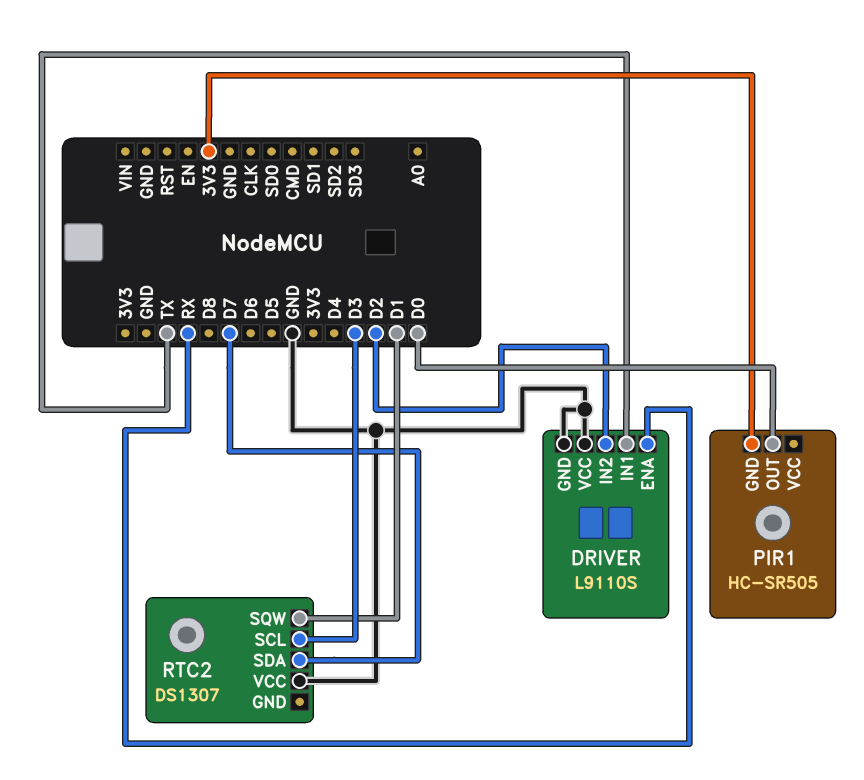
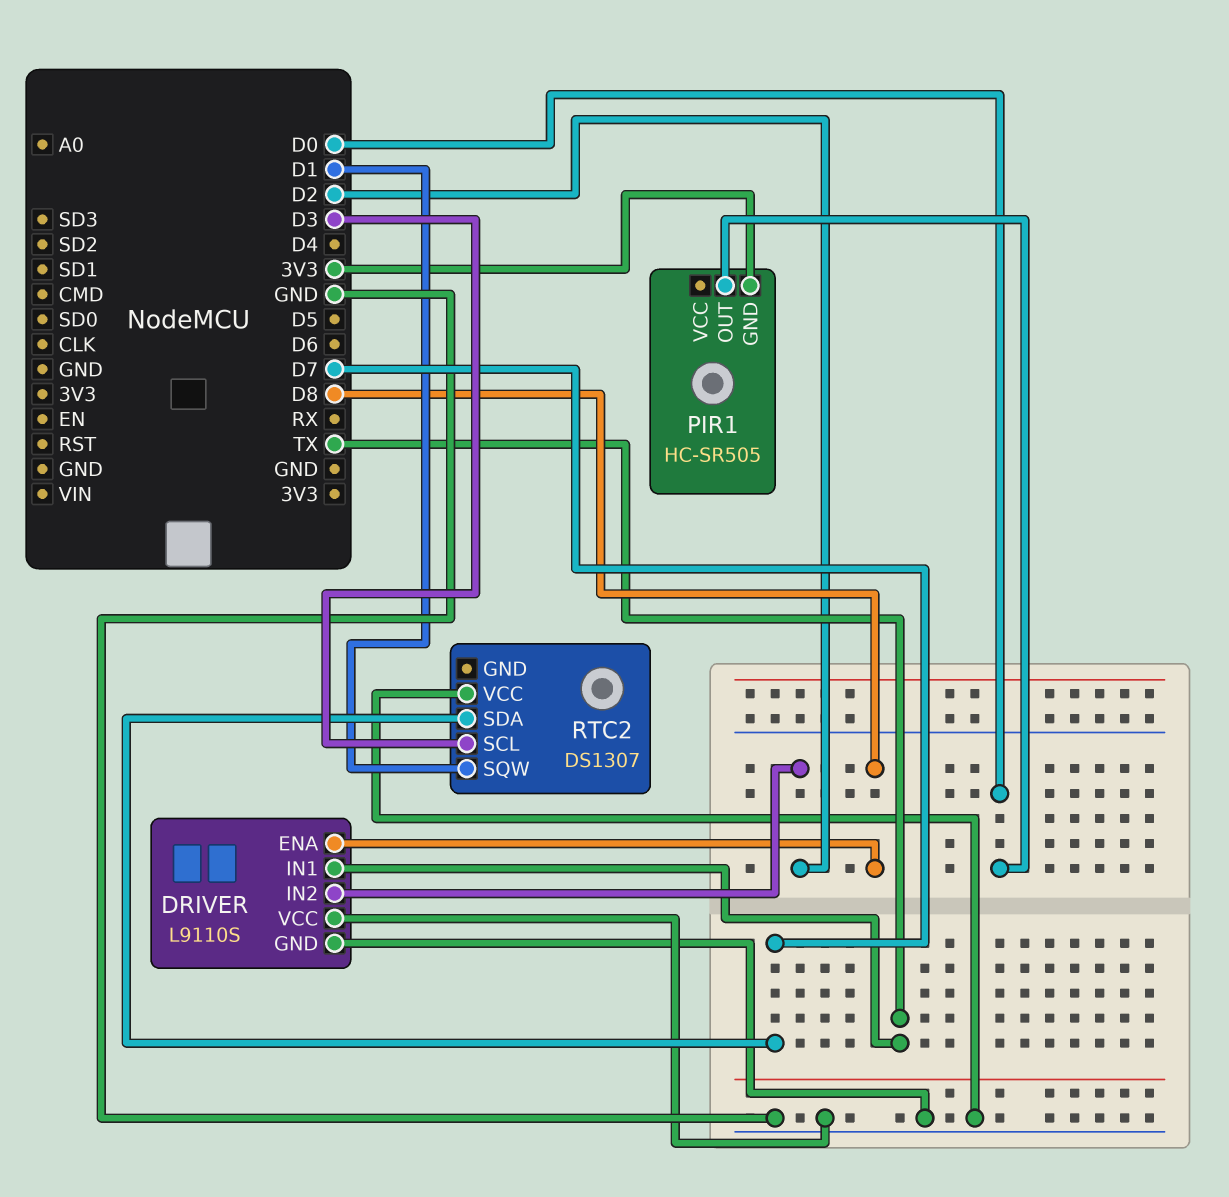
DRIVER pin ENA: RX -> D8

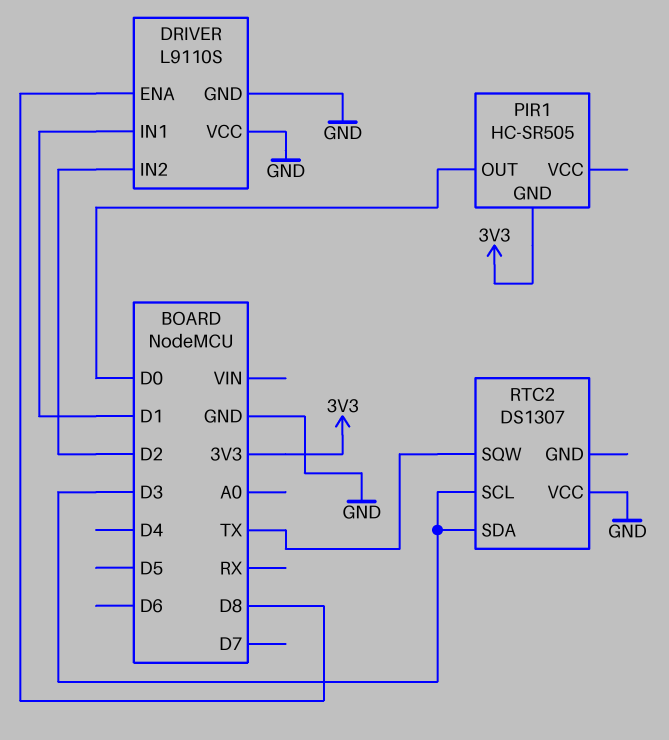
DRIVER pin IN1: TX -> D1
RTC2 pin SDA: D7 -> D3
RTC2 pin SQW: D1 -> TX

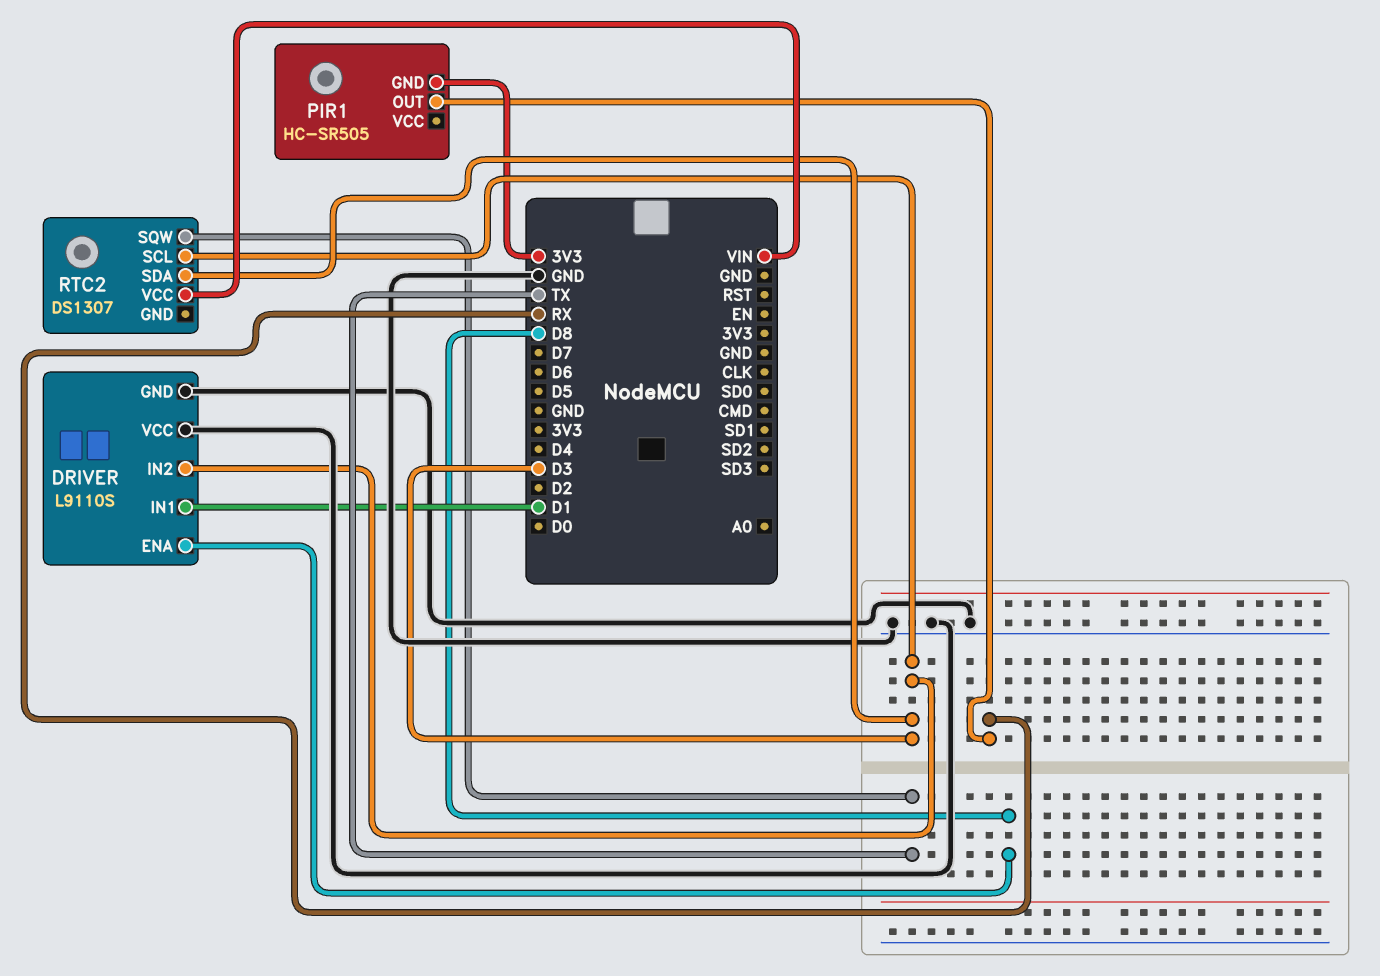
DRIVER pin IN2: D2 -> D3
PIR1 pin OUT: D0 -> RX
RTC2 pin VCC: GND -> VIN

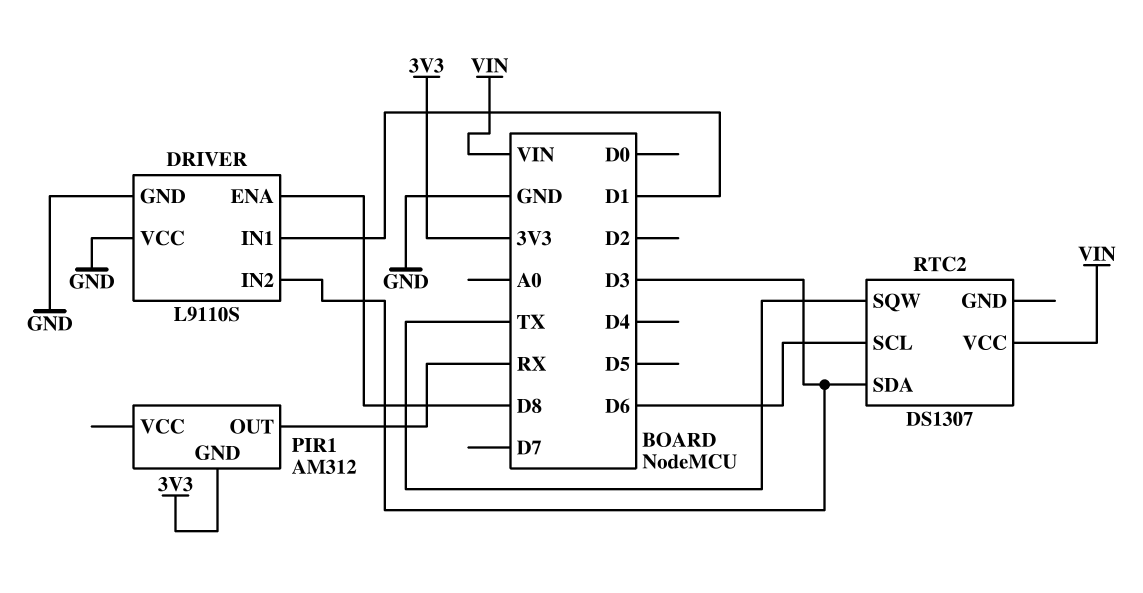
PIR1: HC-SR505 -> AM312
RTC2 pin SCL: D3 -> D6

